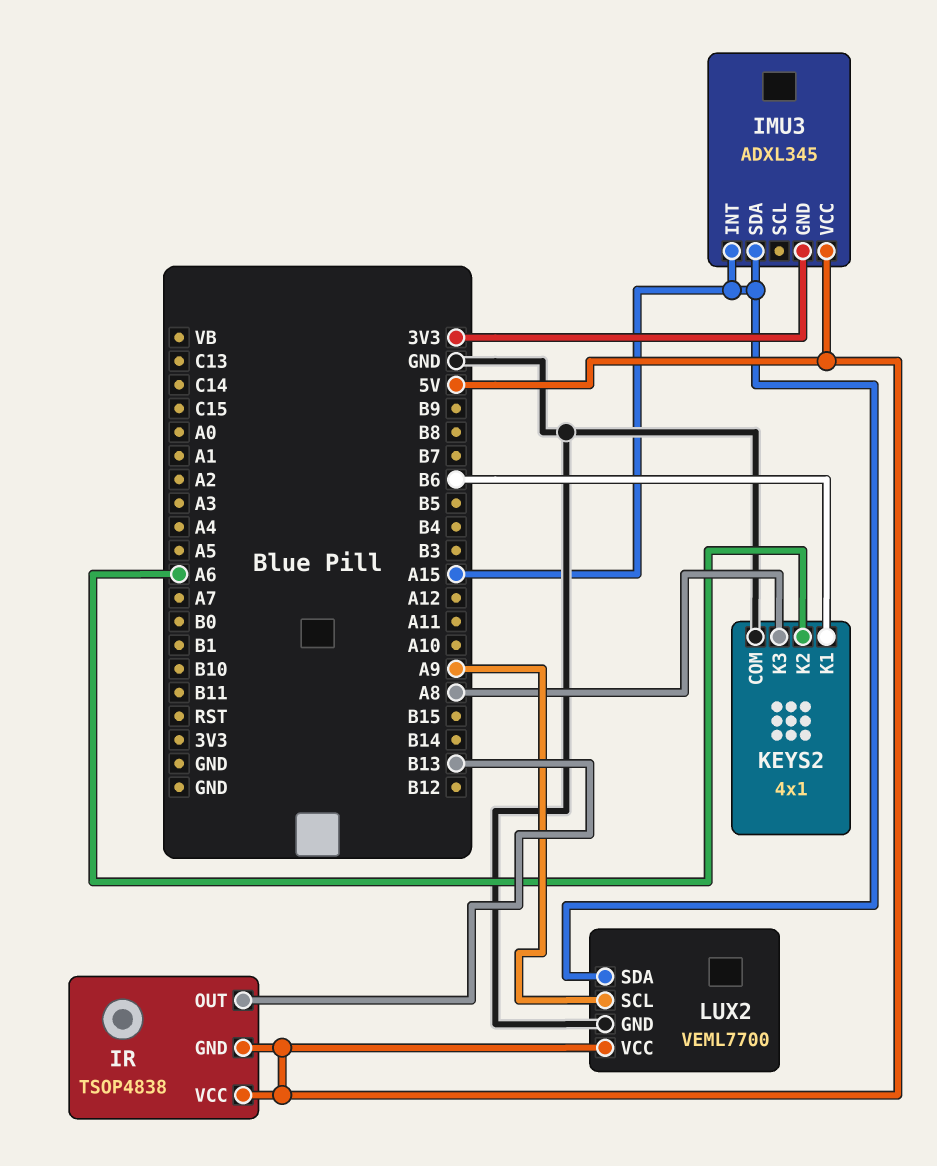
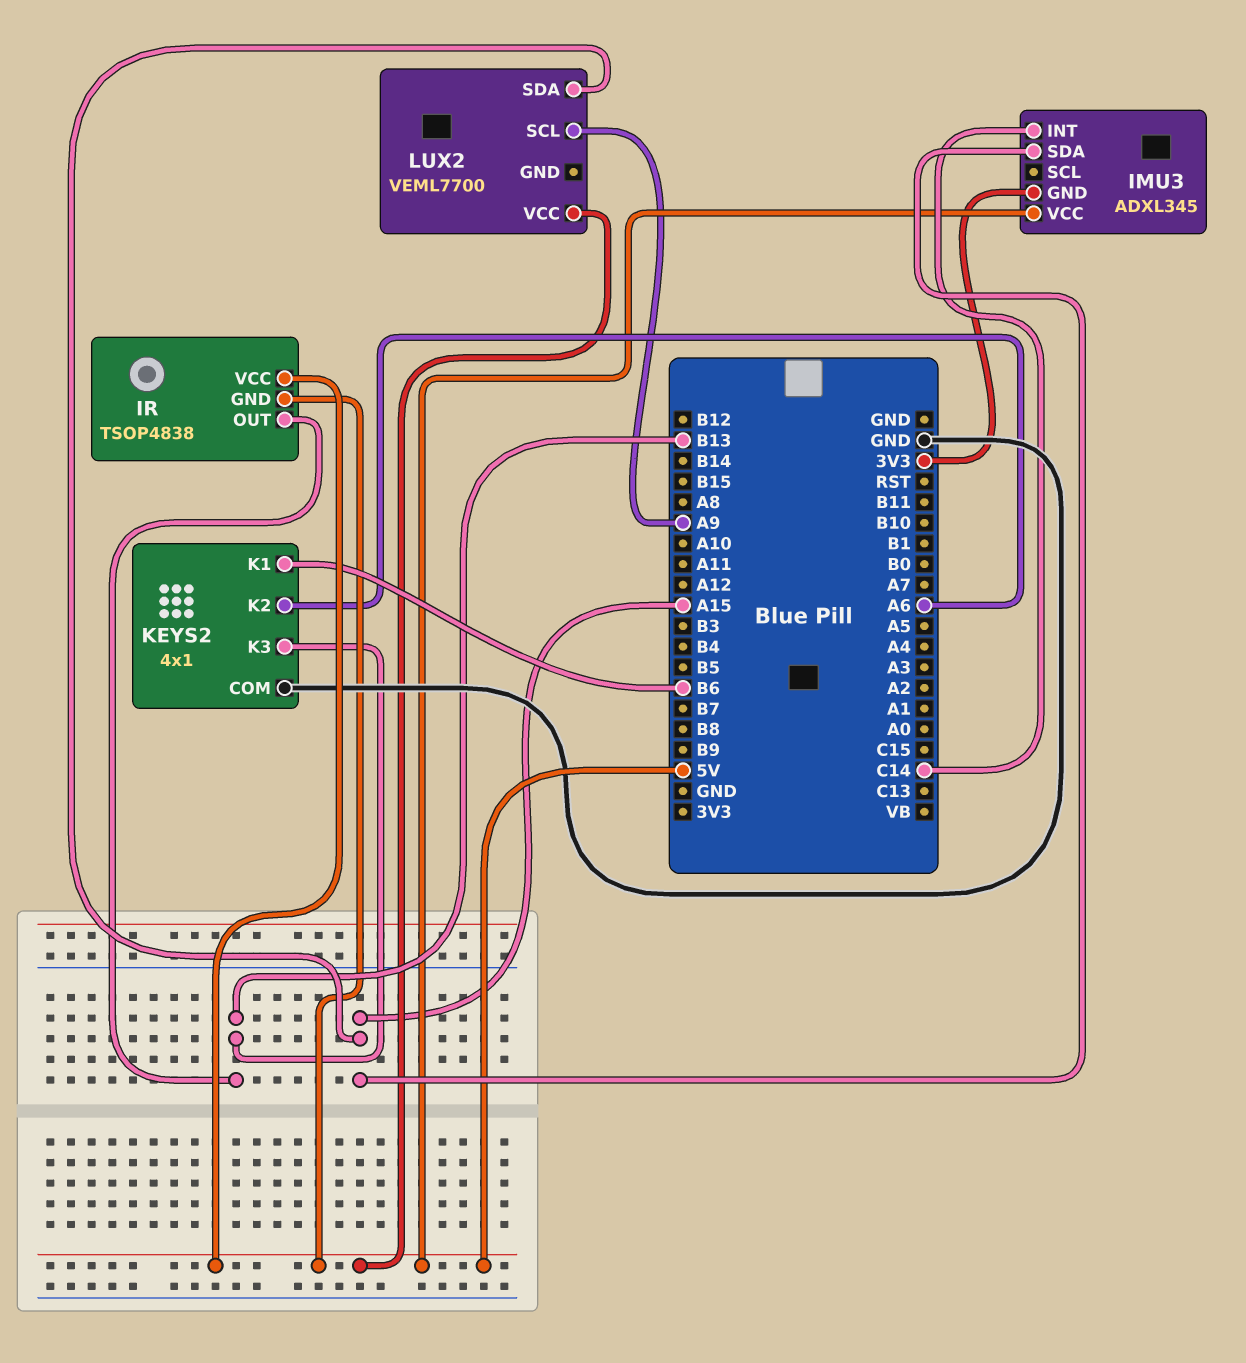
IMU3 pin INT: A15 -> C14
KEYS2 pin K3: A8 -> B13
LUX2 pin GND: GND -> none

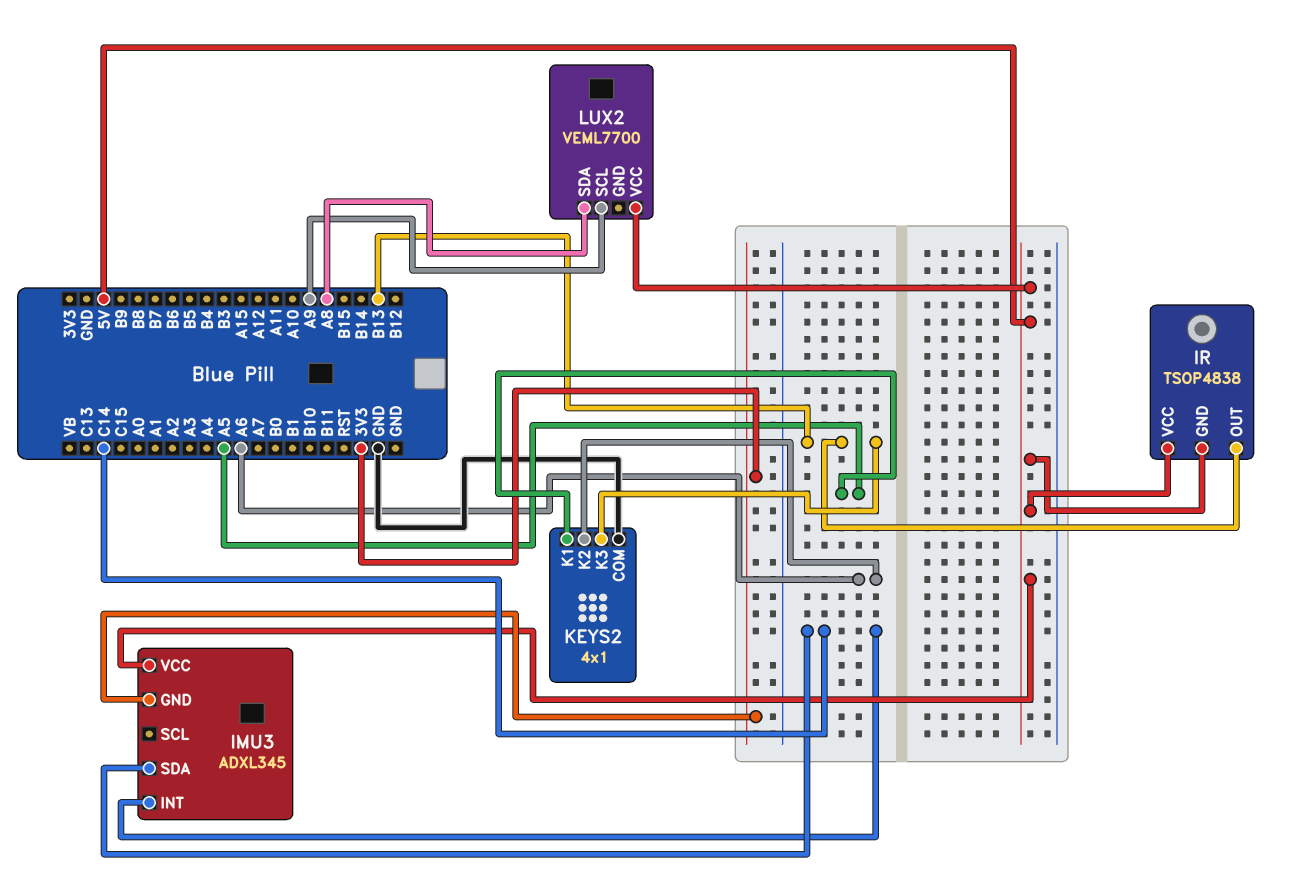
IMU3 pin SDA: A15 -> C14
KEYS2 pin K1: B6 -> A5
LUX2 pin SDA: A15 -> A8

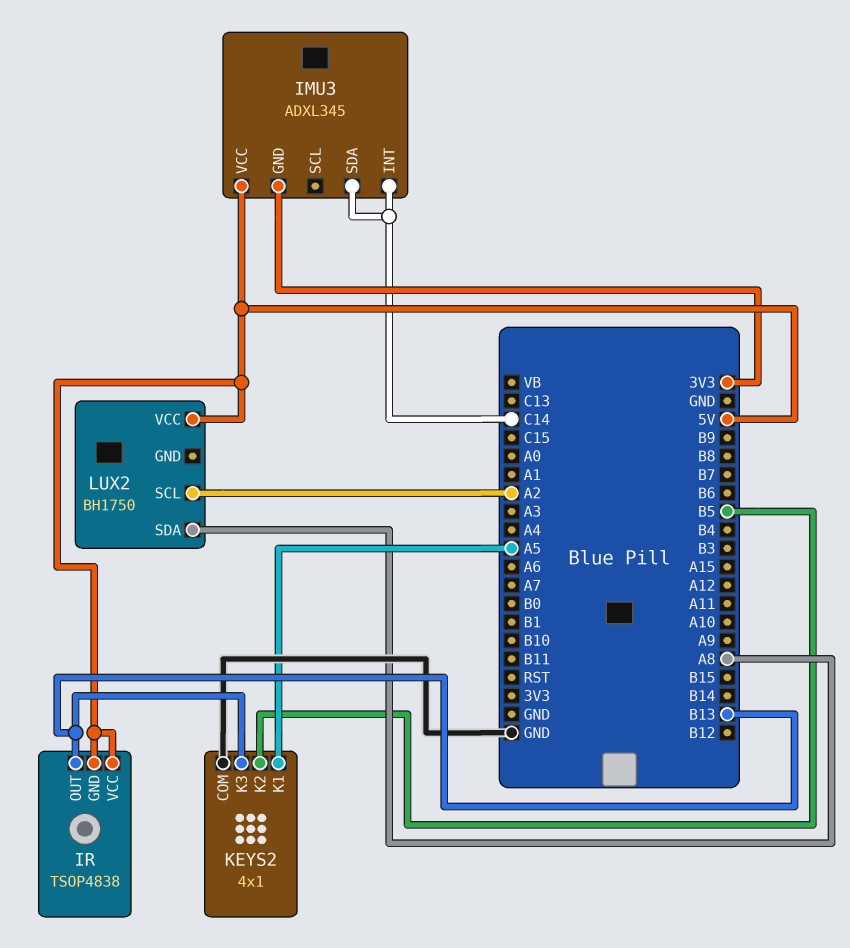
KEYS2 pin K2: A6 -> B5
LUX2: VEML7700 -> BH1750
LUX2 pin SCL: A9 -> A2

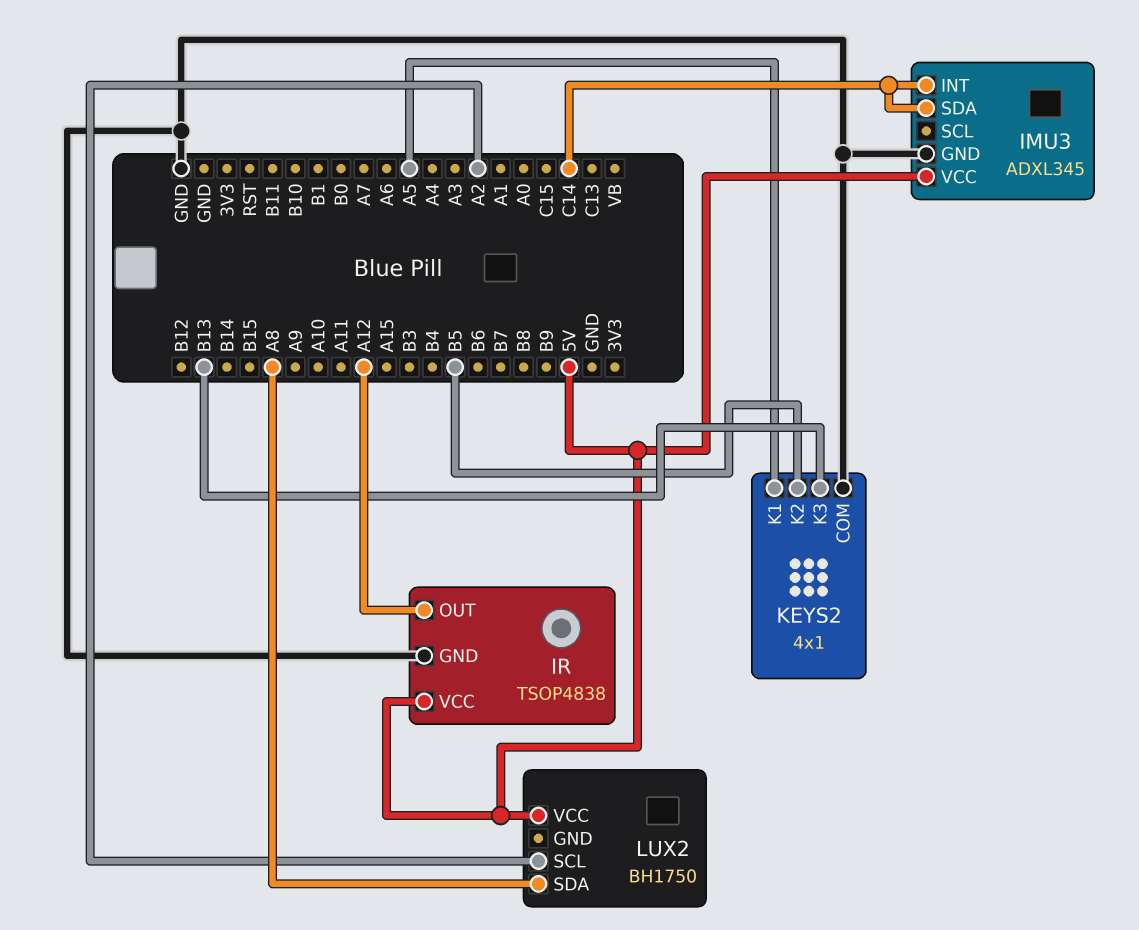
IMU3 pin GND: 3V3 -> GND
IR pin GND: 5V -> GND
IR pin OUT: B13 -> A12

